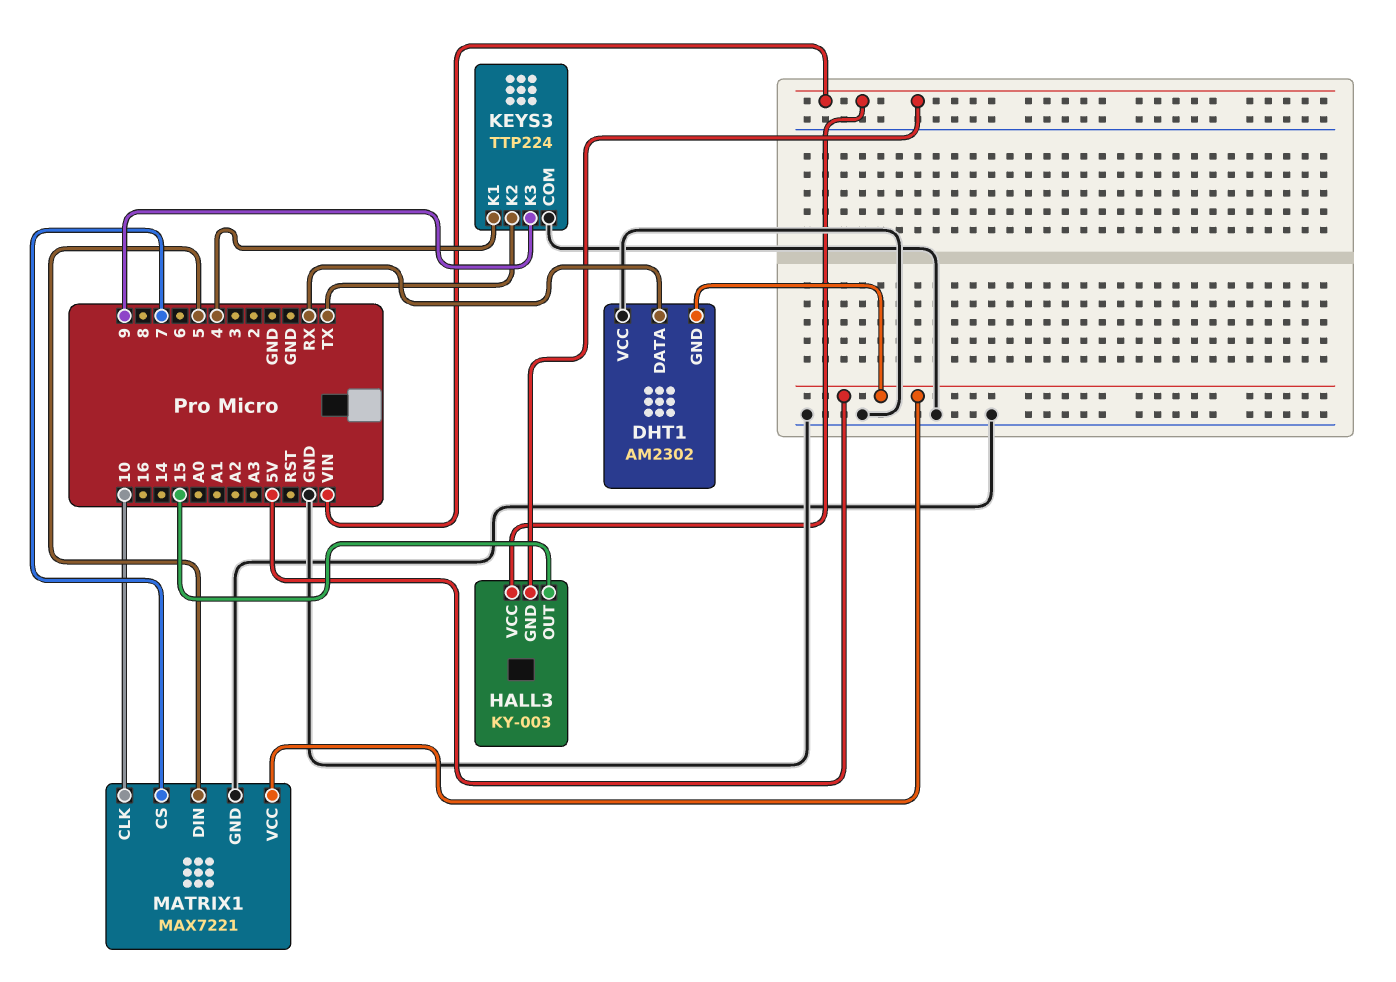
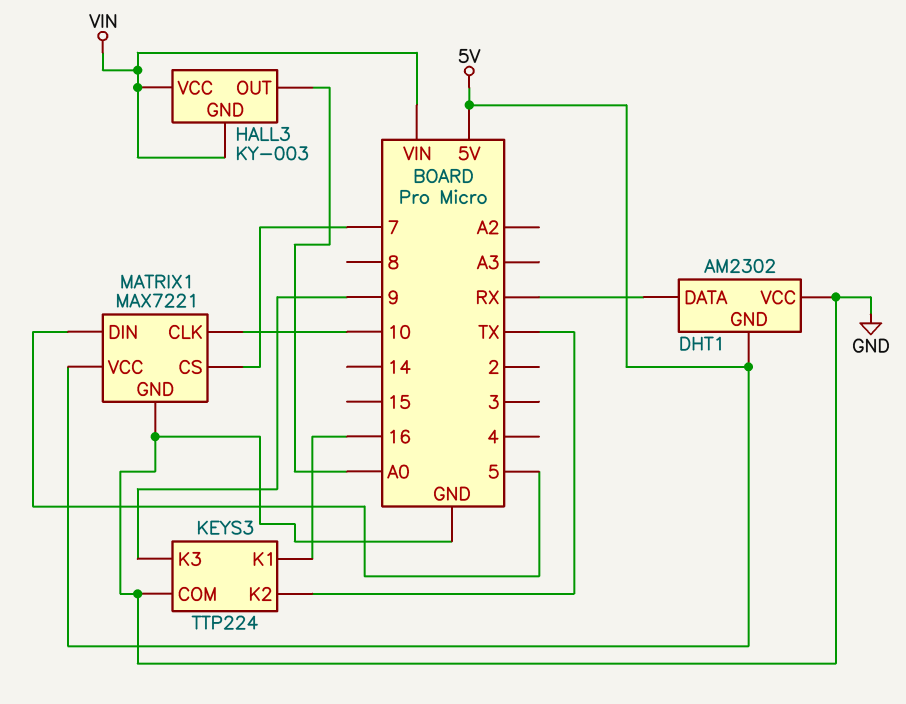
HALL3 pin OUT: 15 -> A0
KEYS3 pin K1: 4 -> 16

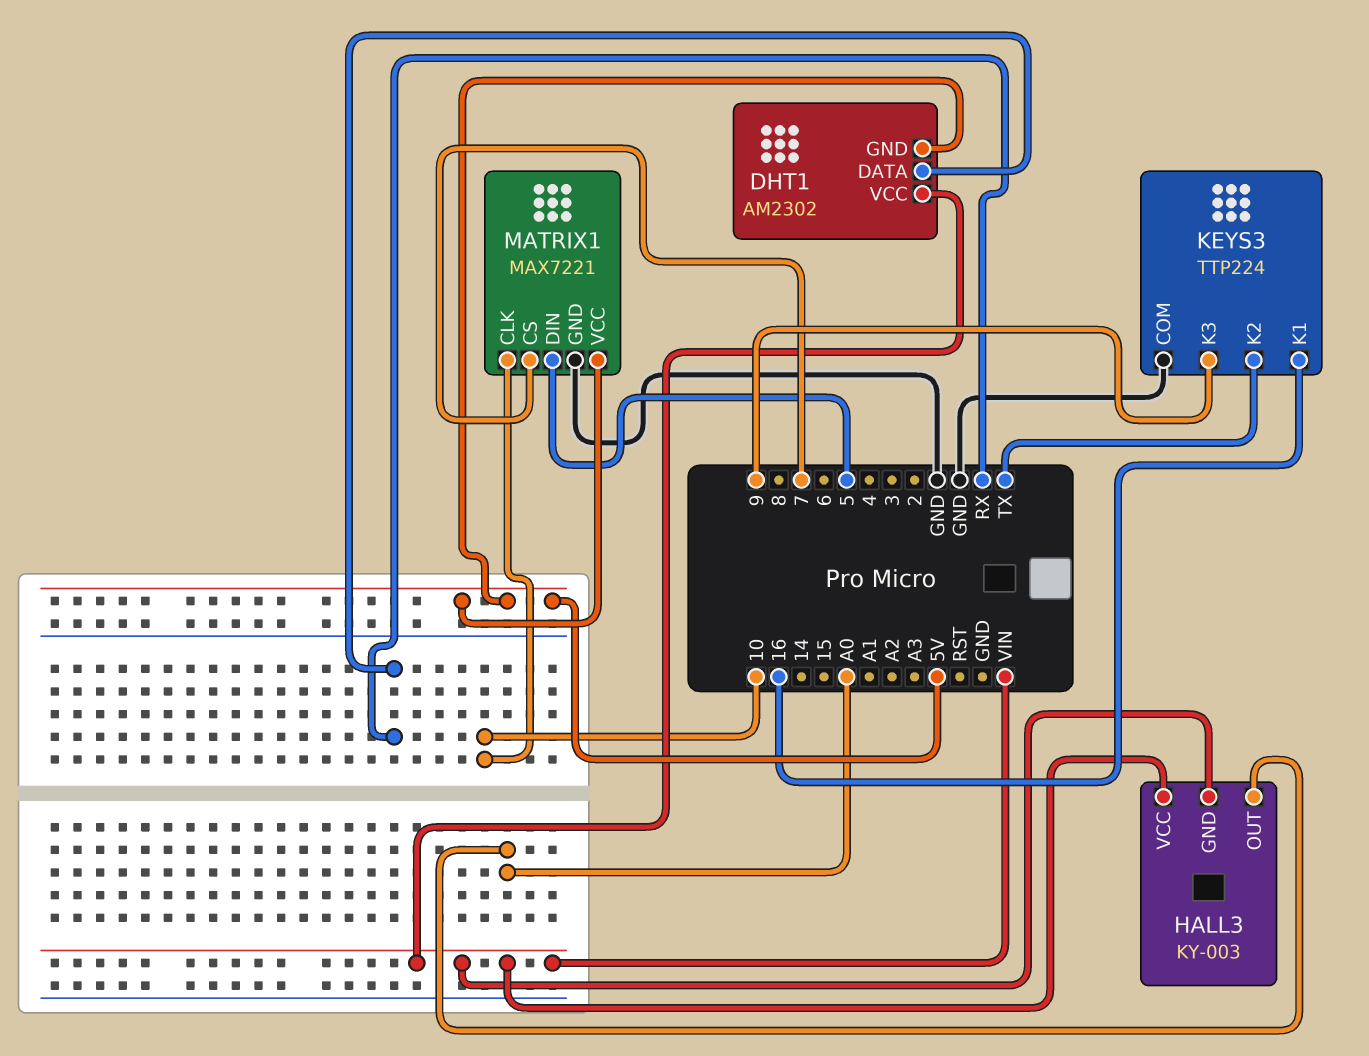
DHT1 pin VCC: GND -> VIN

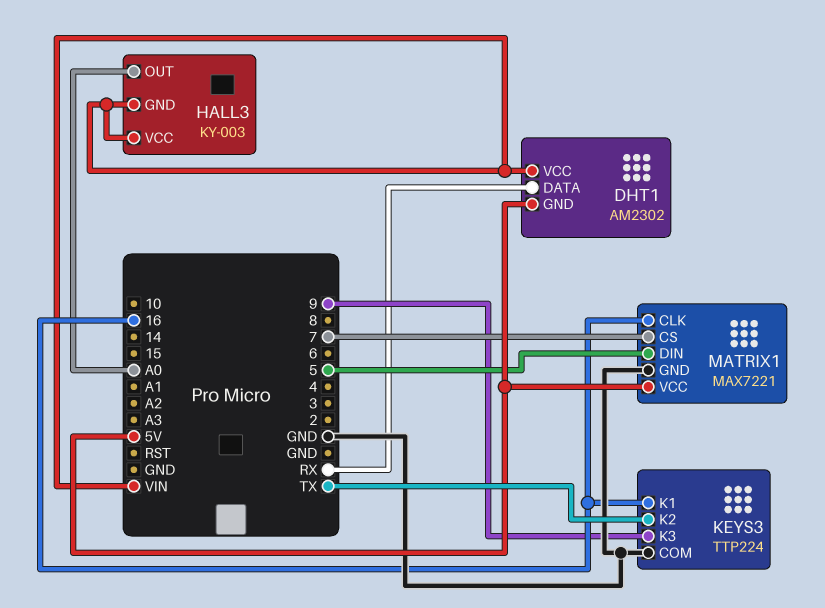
MATRIX1 pin CLK: 10 -> 16

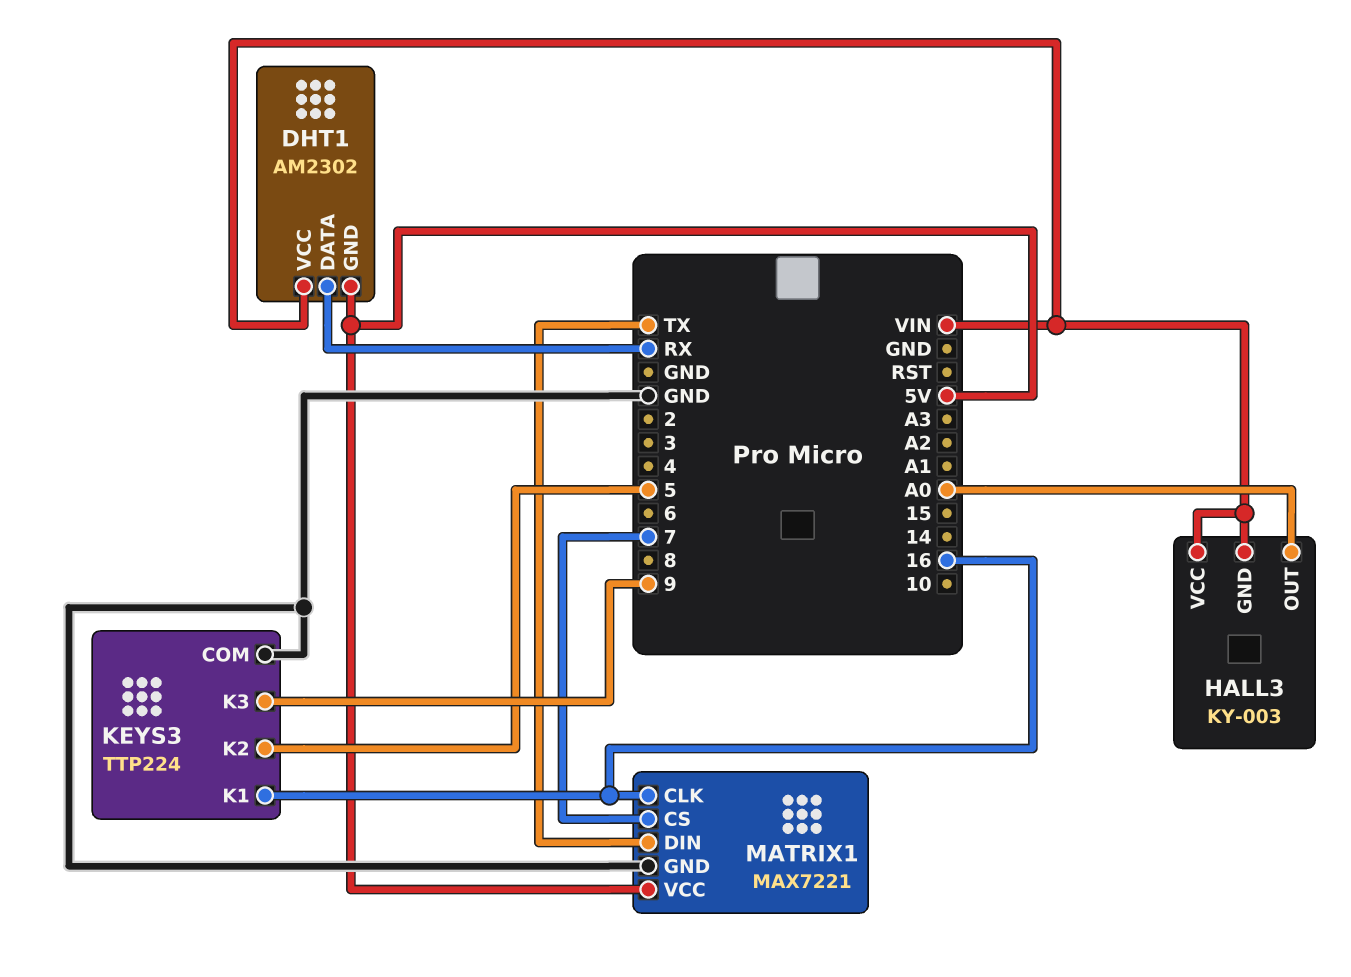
KEYS3 pin K2: TX -> 5
MATRIX1 pin DIN: 5 -> TX

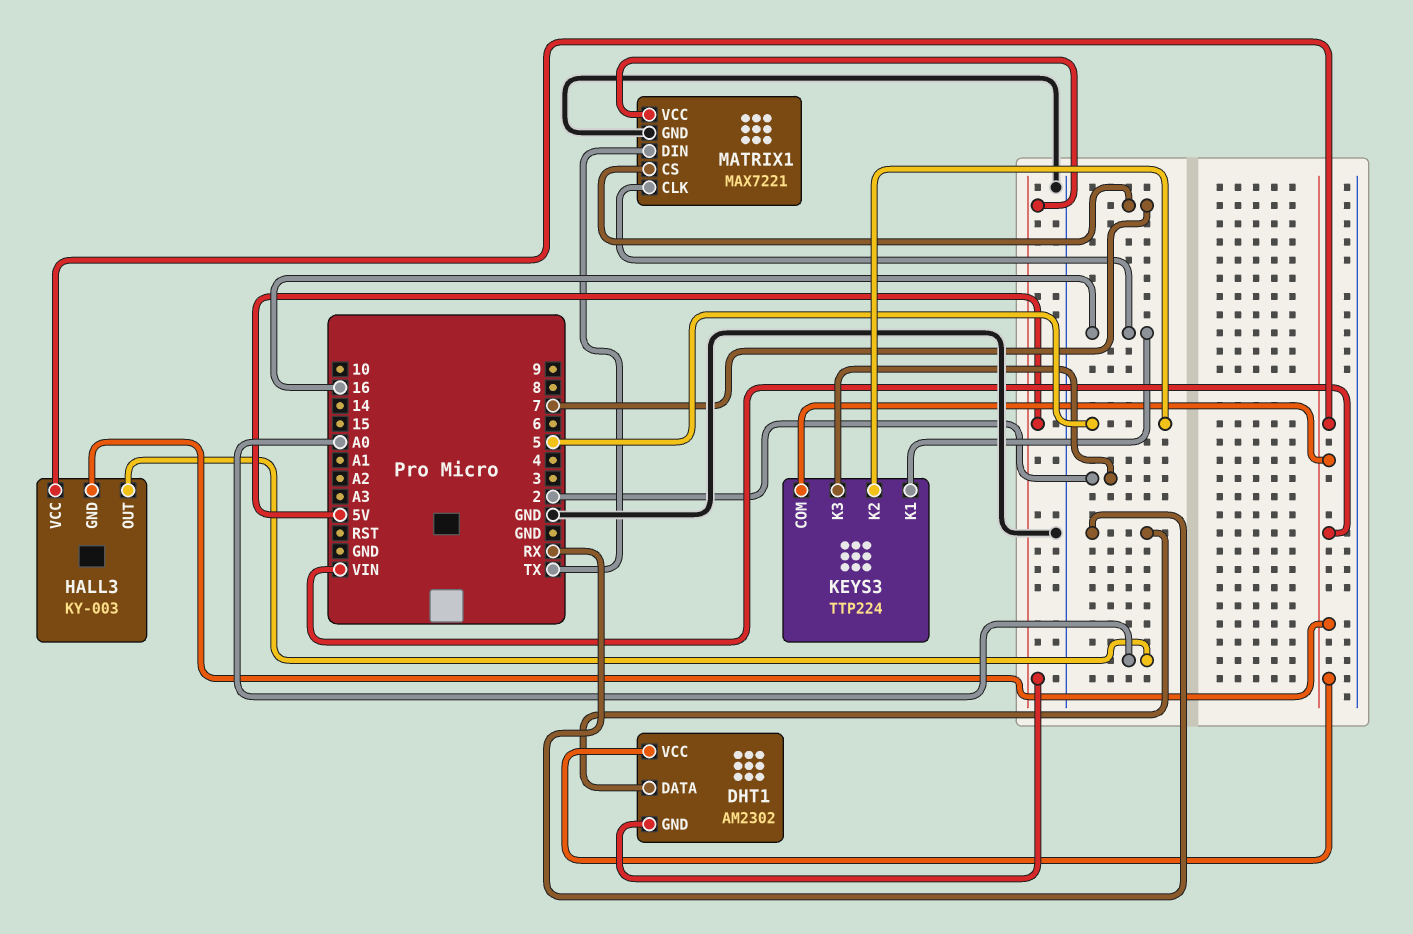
KEYS3 pin COM: GND -> VIN
KEYS3 pin K3: 9 -> 2

